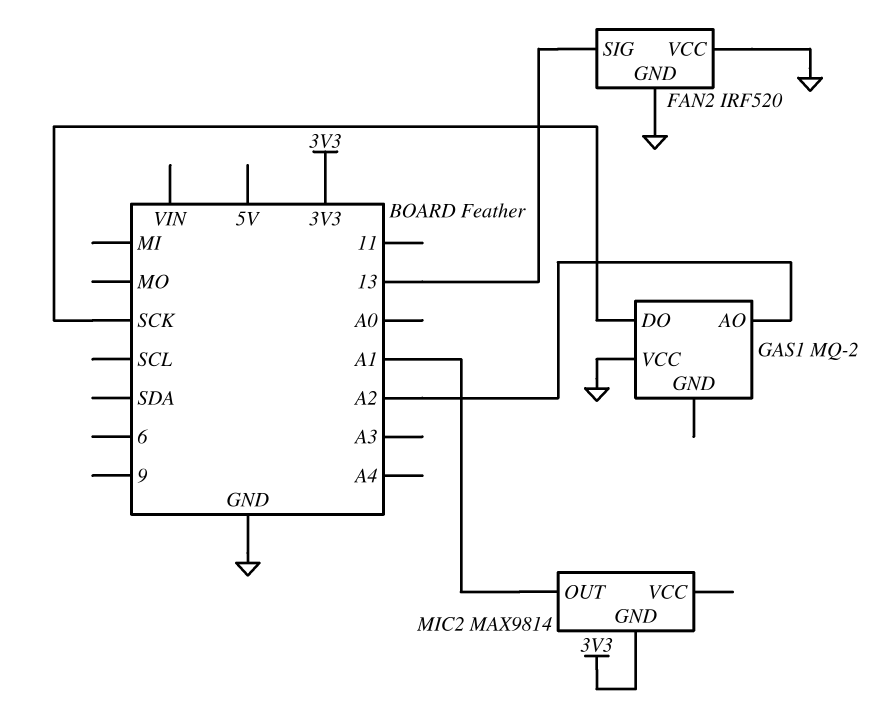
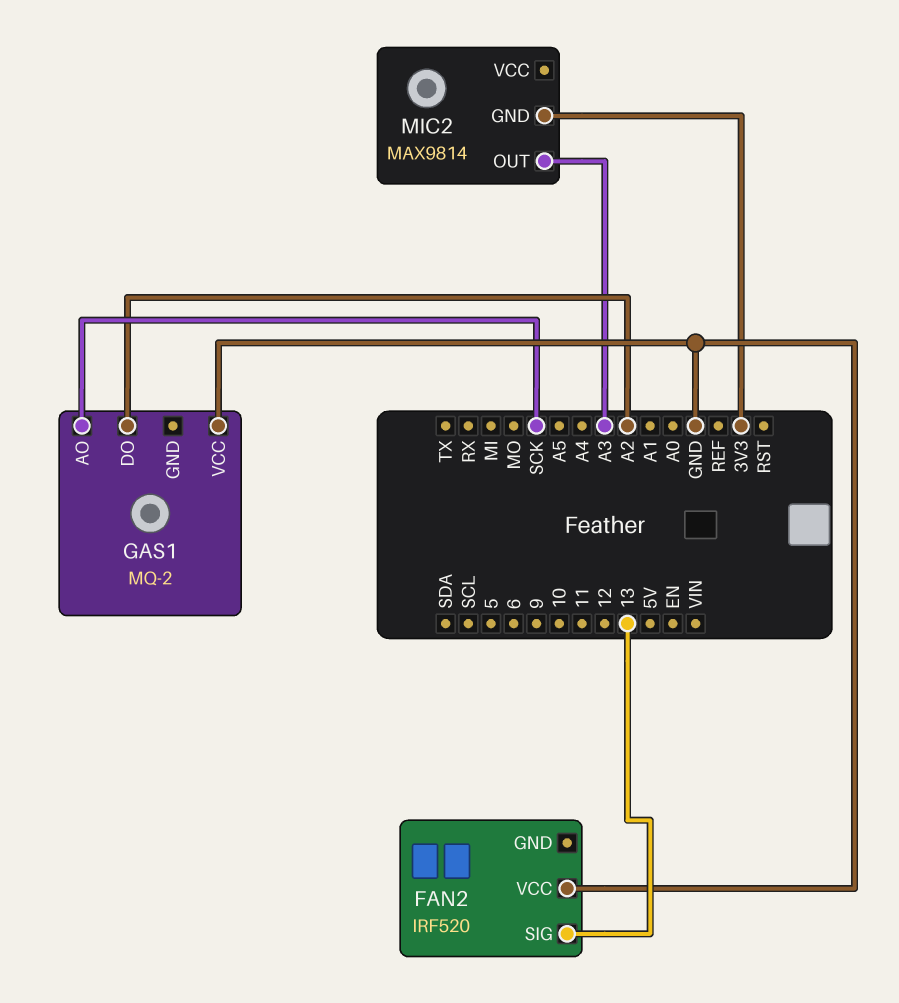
FAN2 pin GND: GND -> none
GAS1 pin AO: A2 -> SCK
GAS1 pin DO: SCK -> A2
MIC2 pin OUT: A1 -> A3

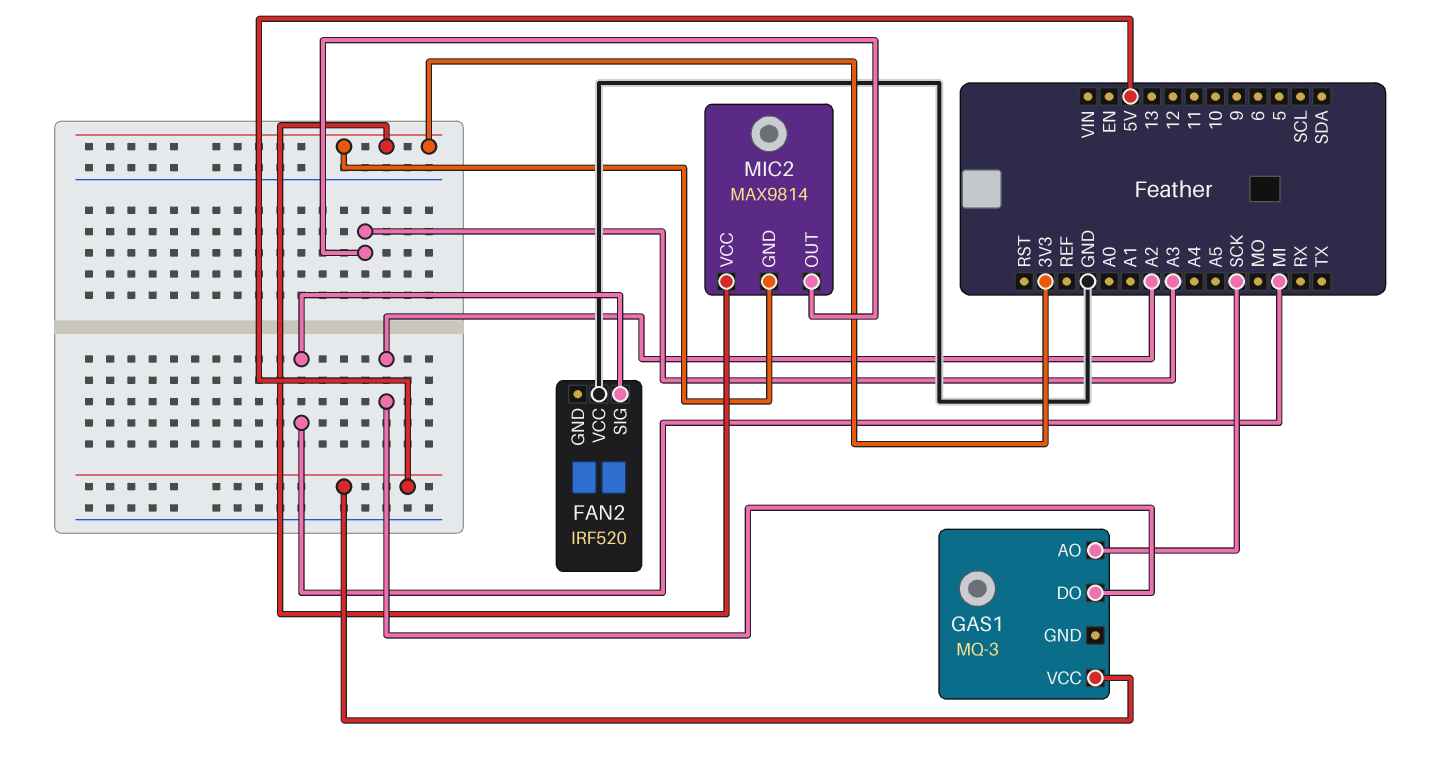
FAN2 pin SIG: 13 -> MI
GAS1: MQ-2 -> MQ-3
GAS1 pin VCC: GND -> 5V
MIC2 pin VCC: none -> 3V3

